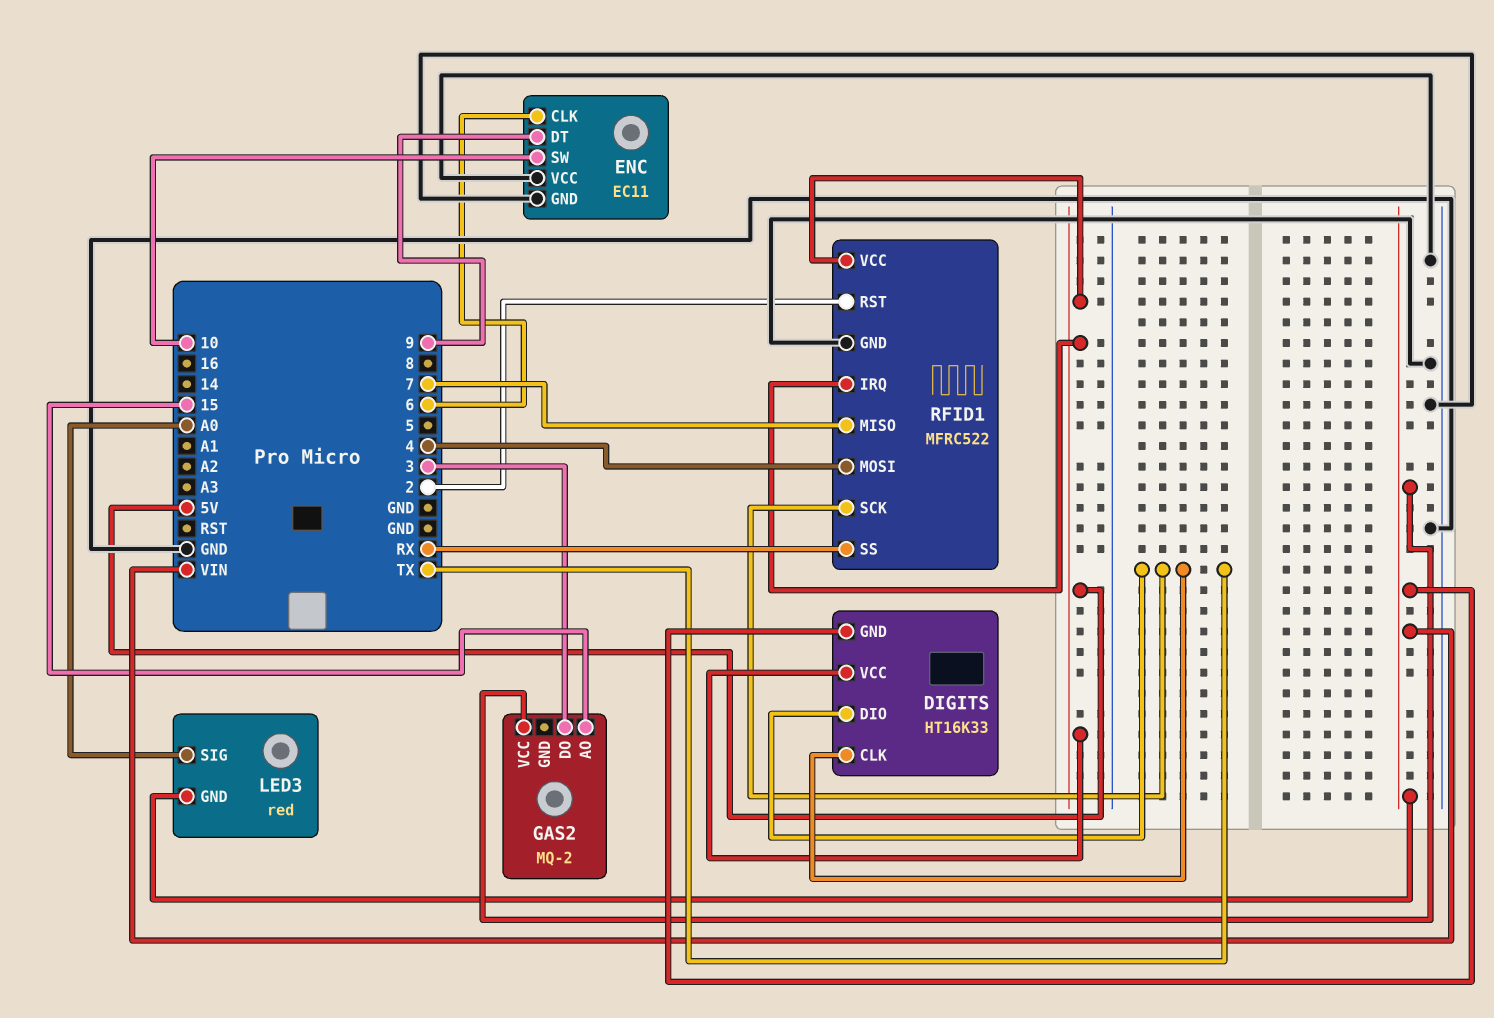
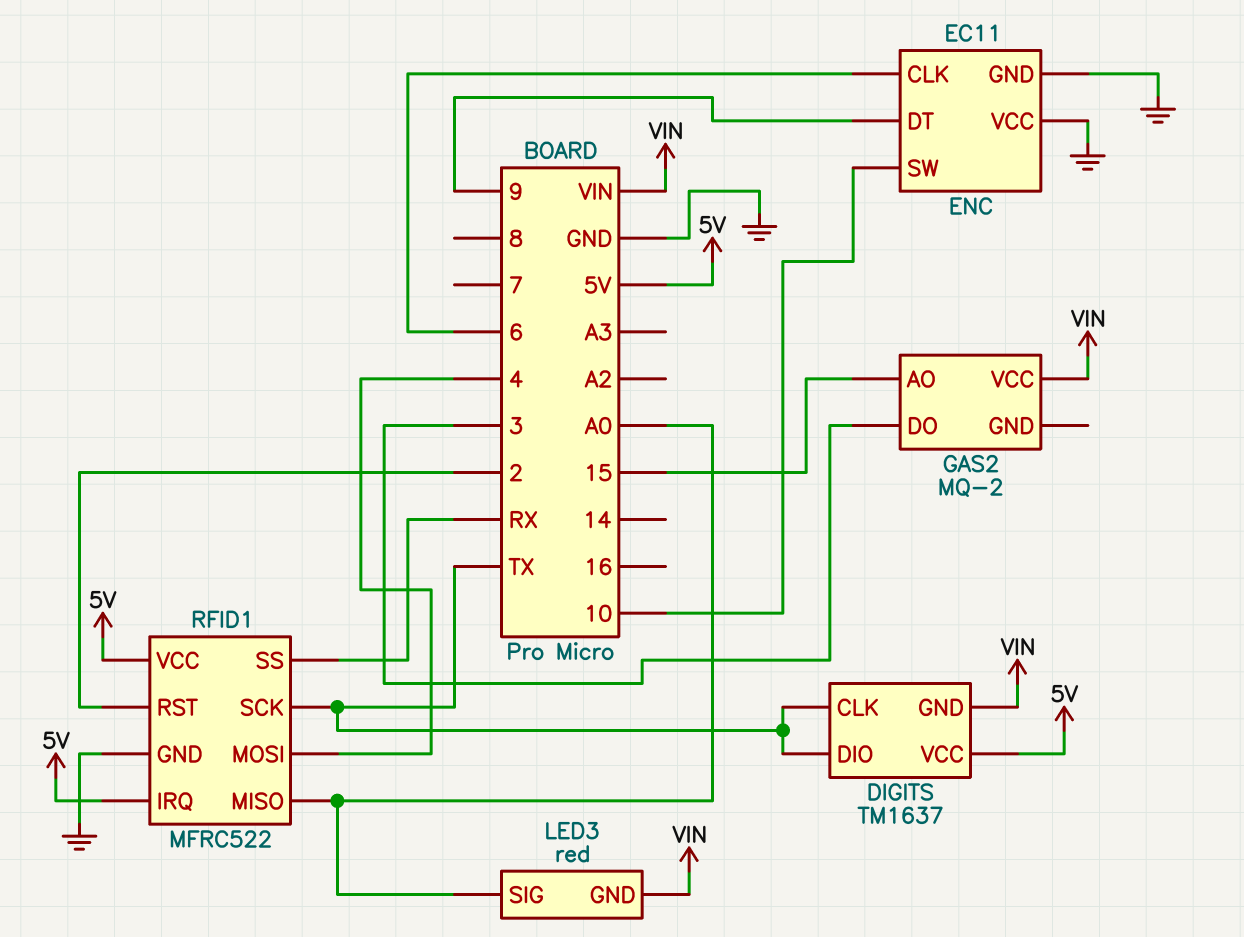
DIGITS: HT16K33 -> TM1637
RFID1 pin MISO: 7 -> A0

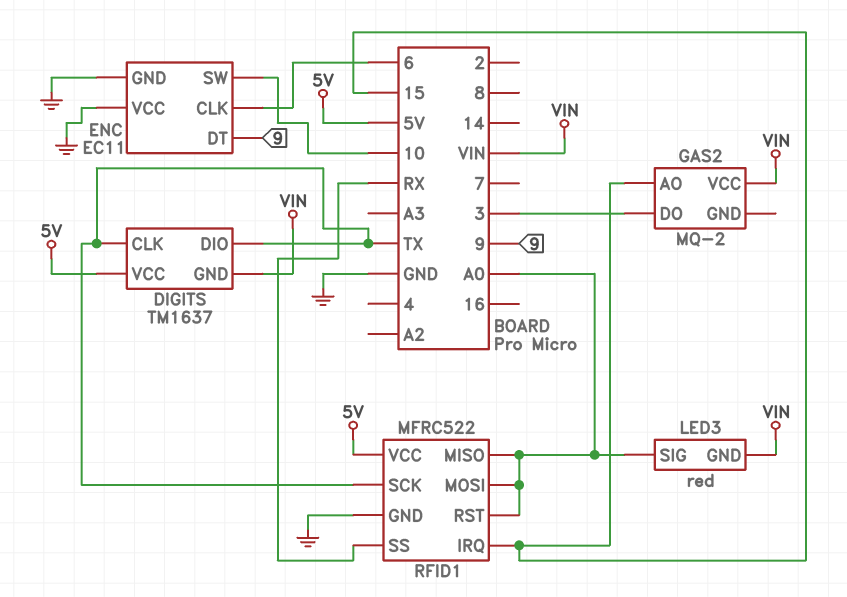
RFID1 pin IRQ: 5V -> 15
RFID1 pin MOSI: 4 -> A0
RFID1 pin RST: 2 -> A0

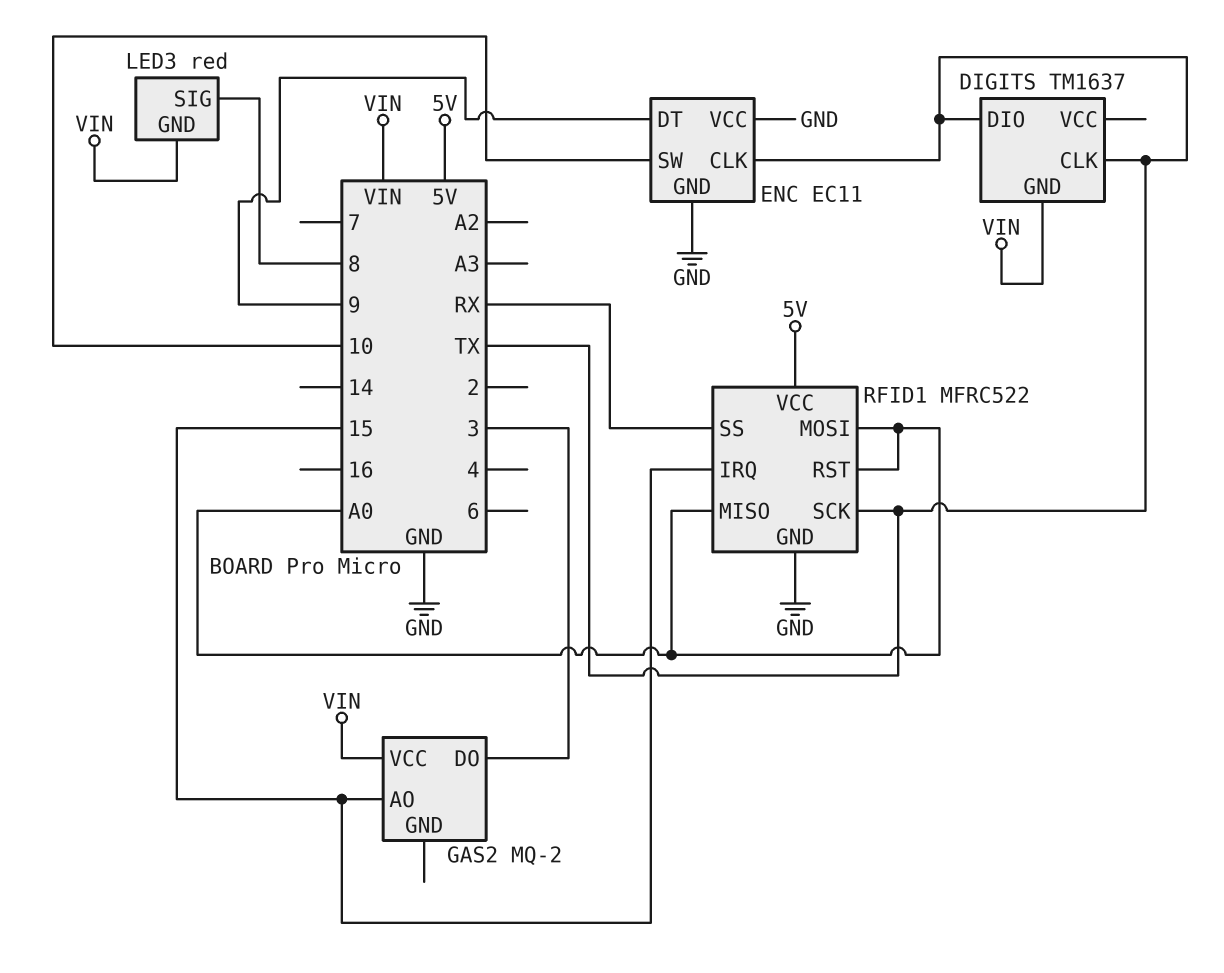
DIGITS pin VCC: 5V -> none
ENC pin CLK: 6 -> TX
LED3 pin SIG: A0 -> 8

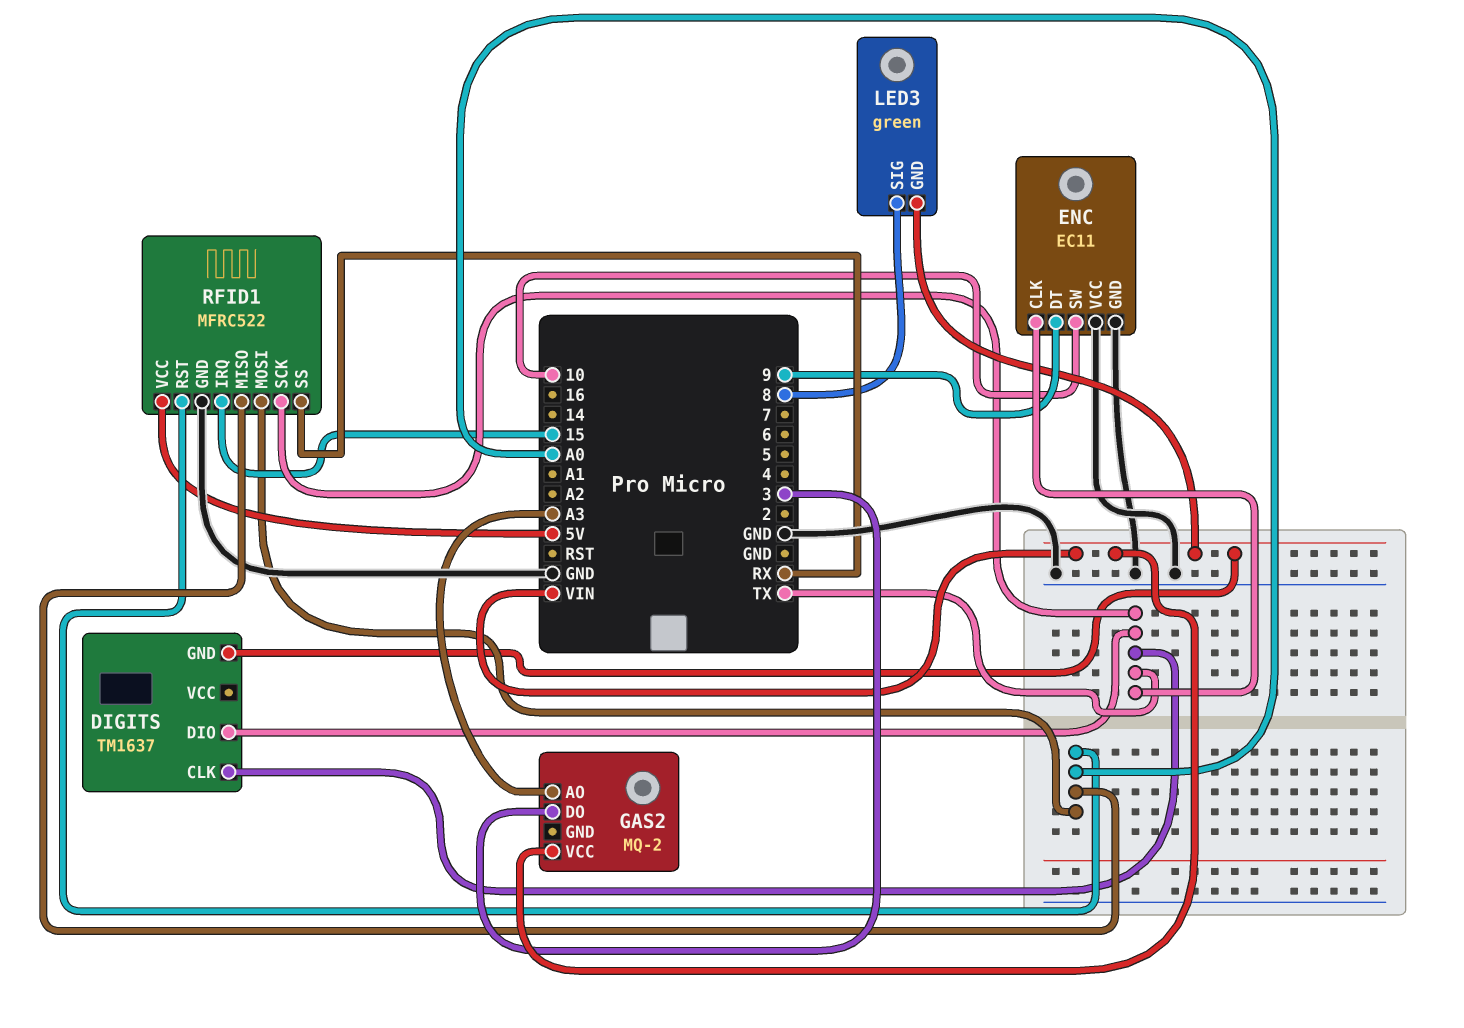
GAS2 pin AO: 15 -> A3
LED3: red -> green

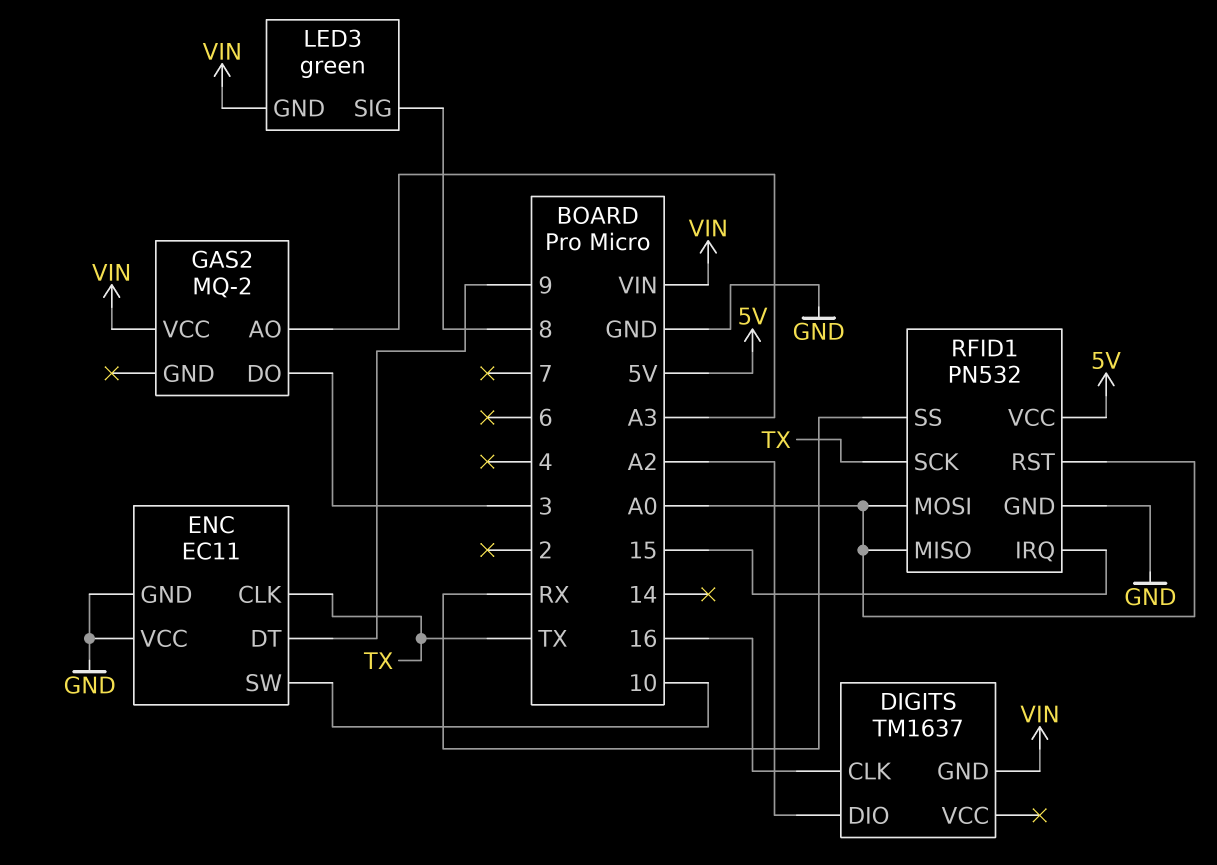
DIGITS pin CLK: TX -> 16
DIGITS pin DIO: TX -> A2
RFID1: MFRC522 -> PN532

